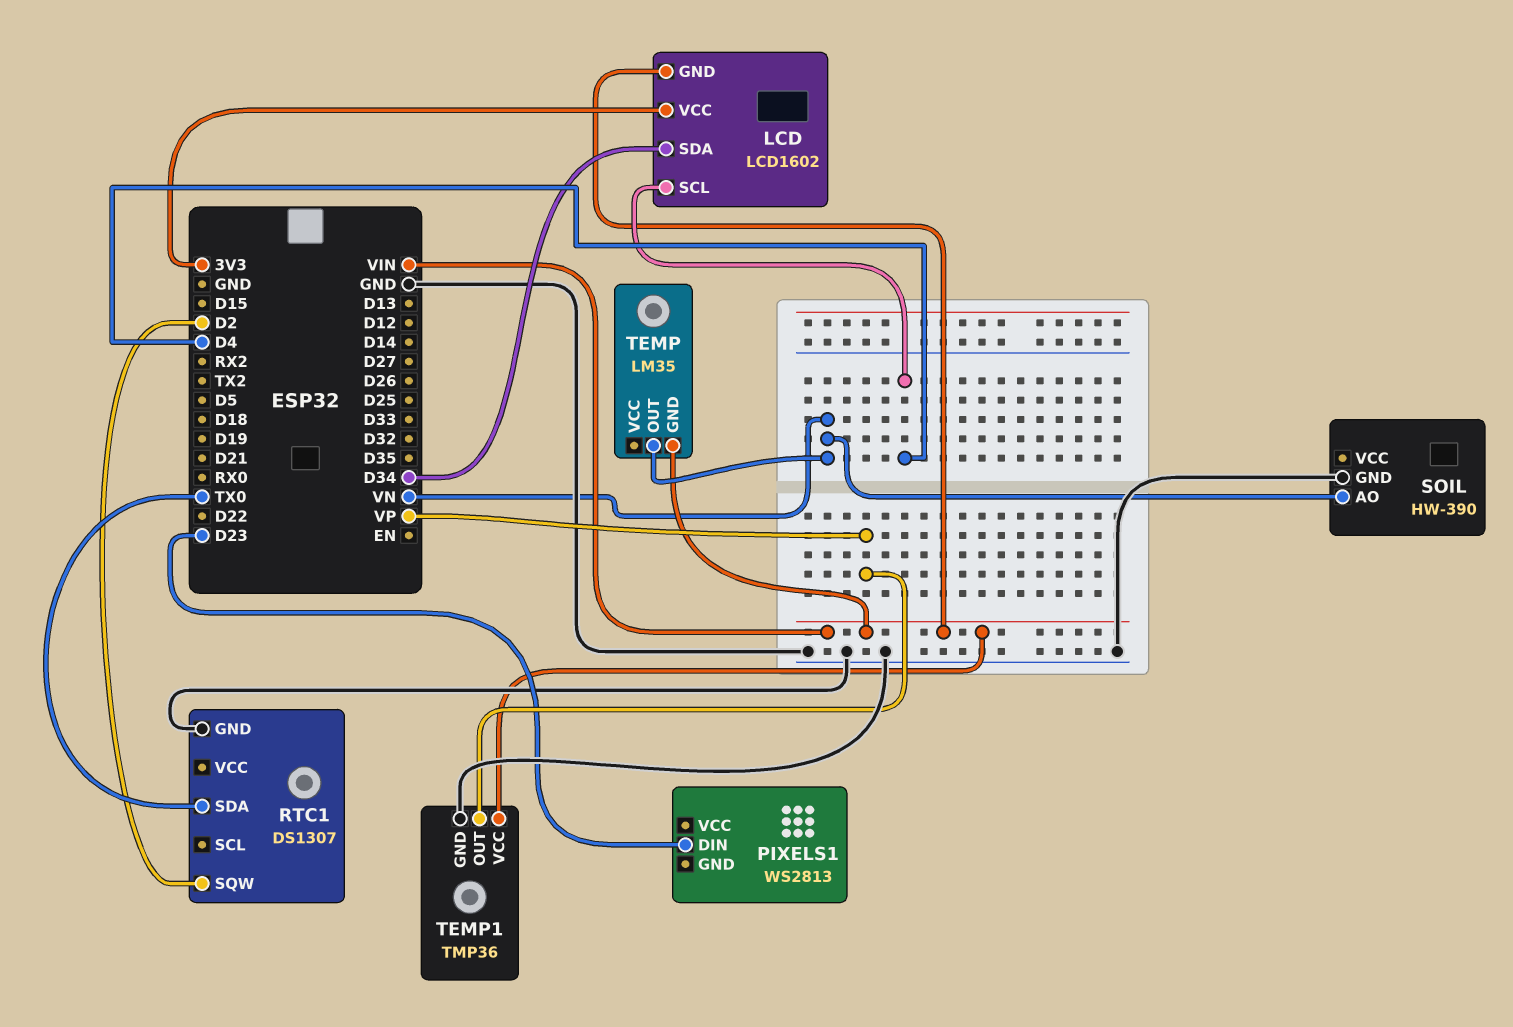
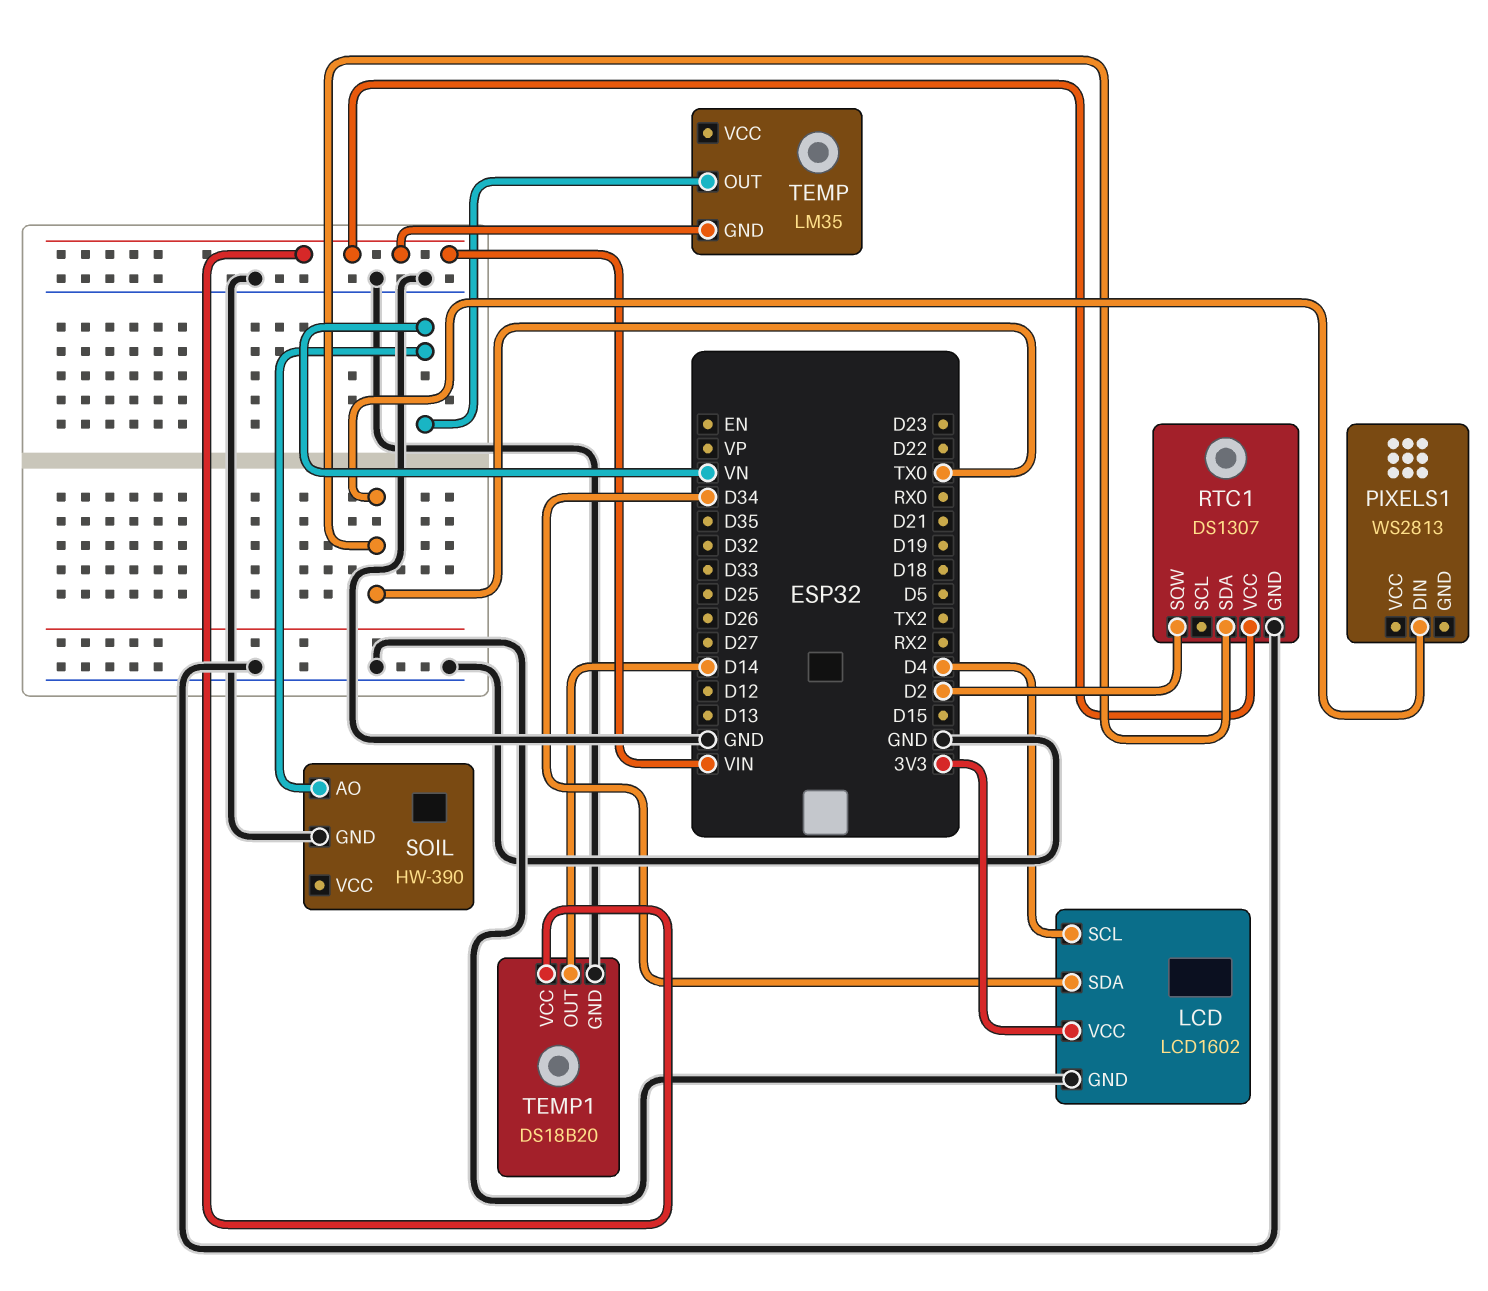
LCD pin GND: VIN -> GND
PIXELS1 pin DIN: D23 -> TX0
RTC1 pin VCC: none -> VIN
TEMP1: TMP36 -> DS18B20
TEMP1 pin OUT: VP -> D14

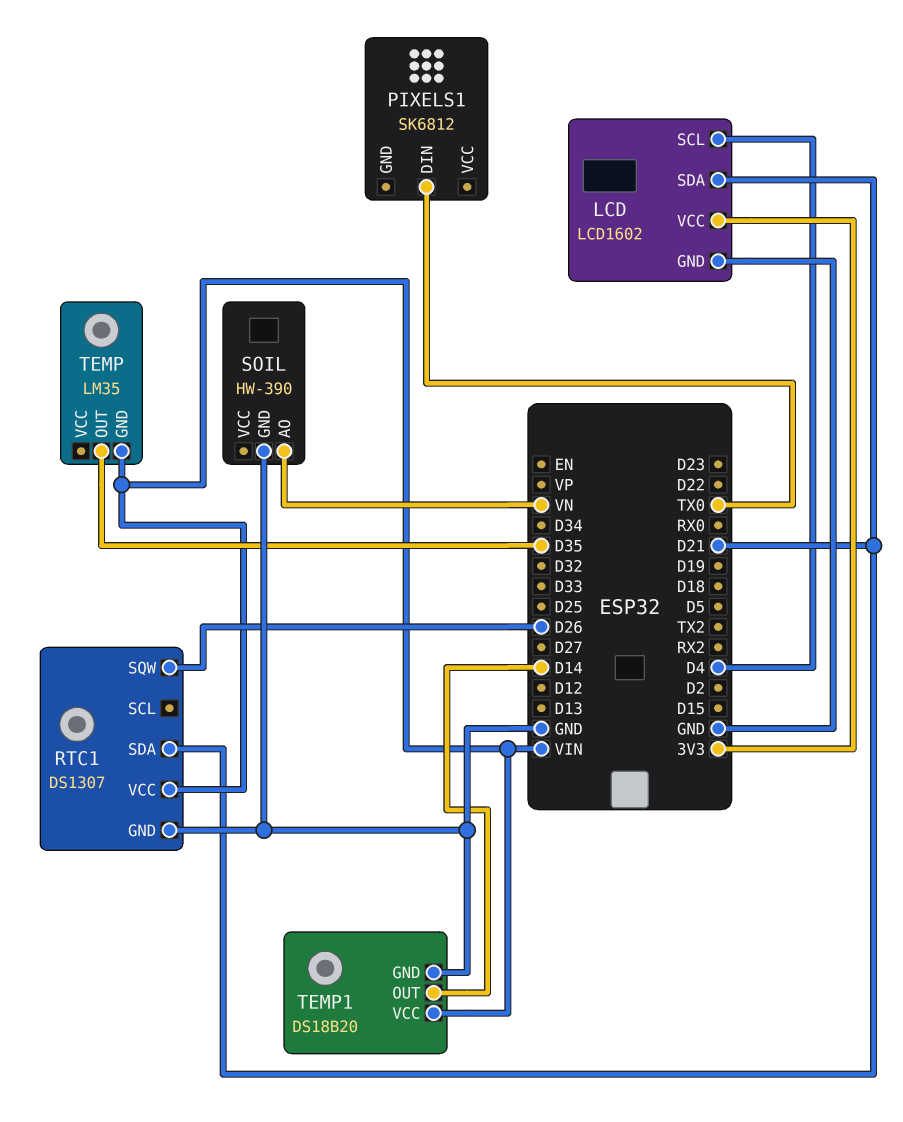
LCD pin SDA: D34 -> D21
PIXELS1: WS2813 -> SK6812
RTC1 pin SDA: TX0 -> D21
RTC1 pin SQW: D2 -> D26
TEMP pin OUT: VN -> D35

